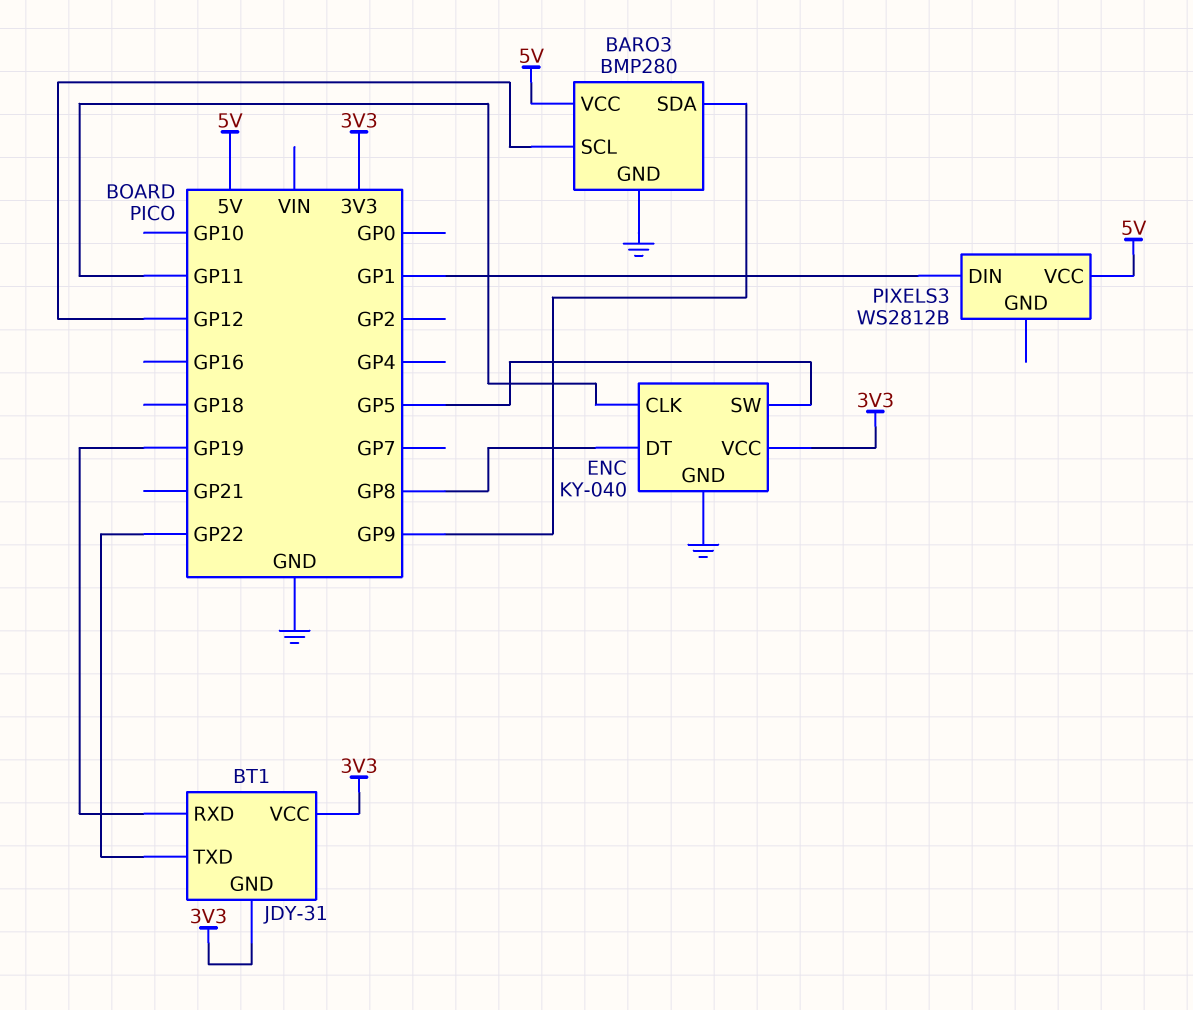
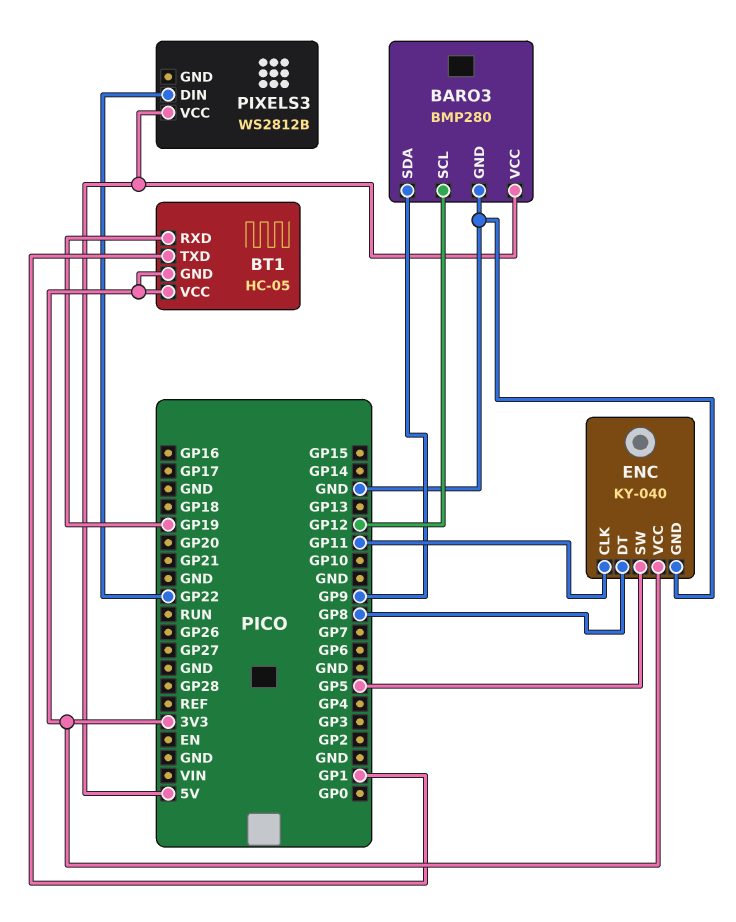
BT1: JDY-31 -> HC-05
BT1 pin TXD: GP22 -> GP1
PIXELS3 pin DIN: GP1 -> GP22

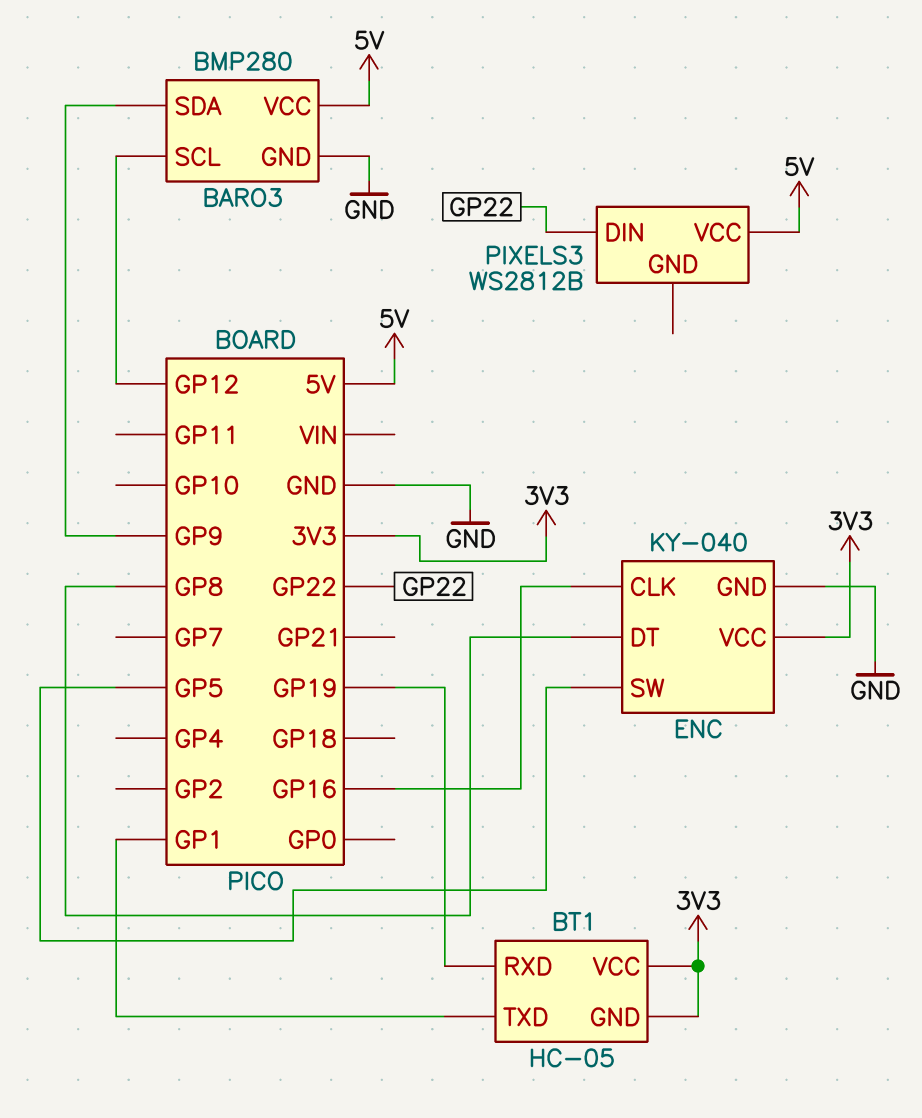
ENC pin CLK: GP11 -> GP16

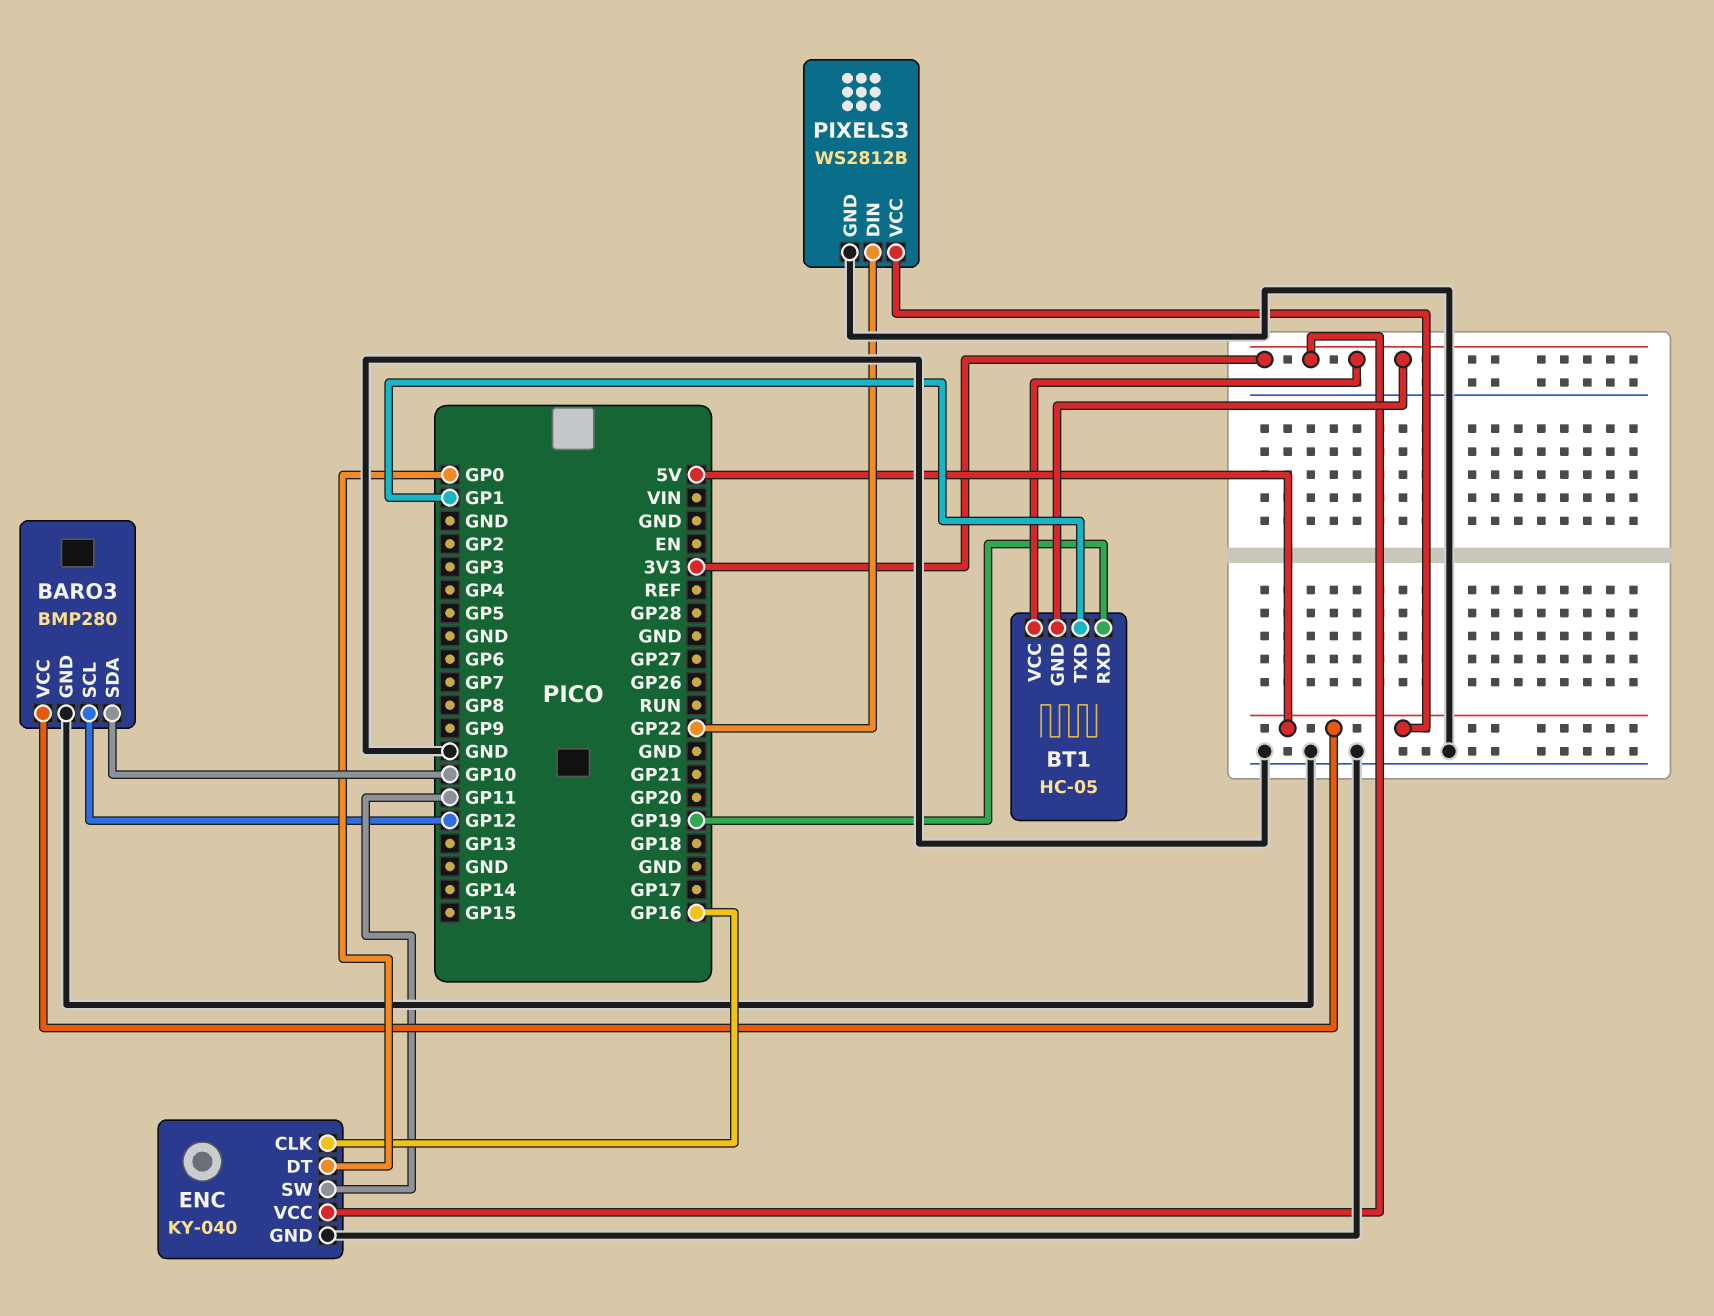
BARO3 pin SDA: GP9 -> GP10
ENC pin DT: GP8 -> GP0
ENC pin SW: GP5 -> GP11
PIXELS3 pin GND: none -> GND

